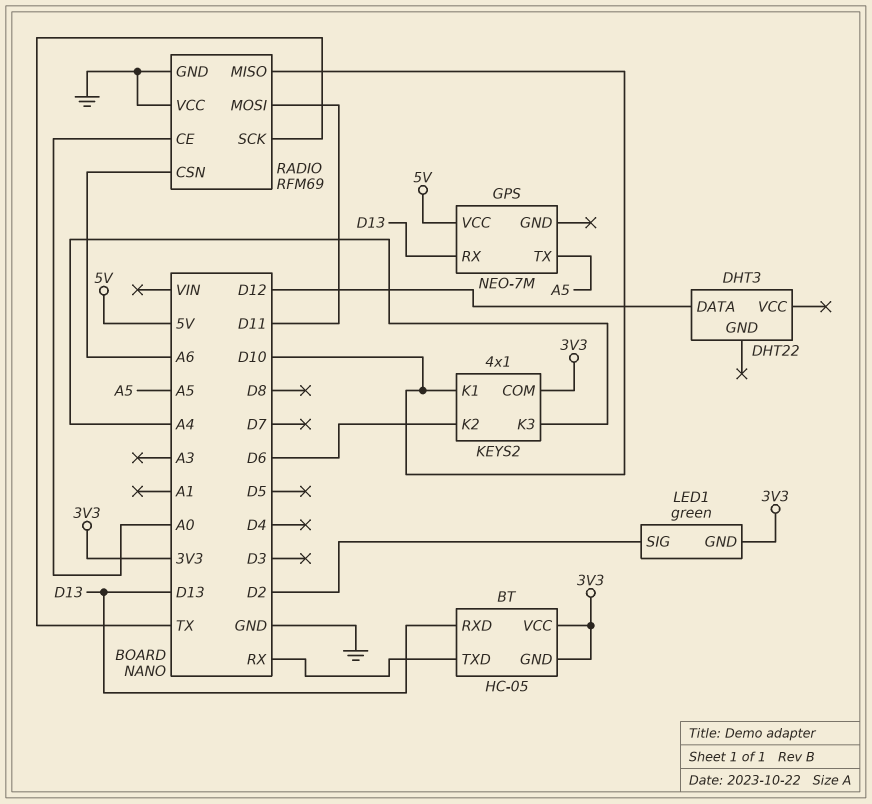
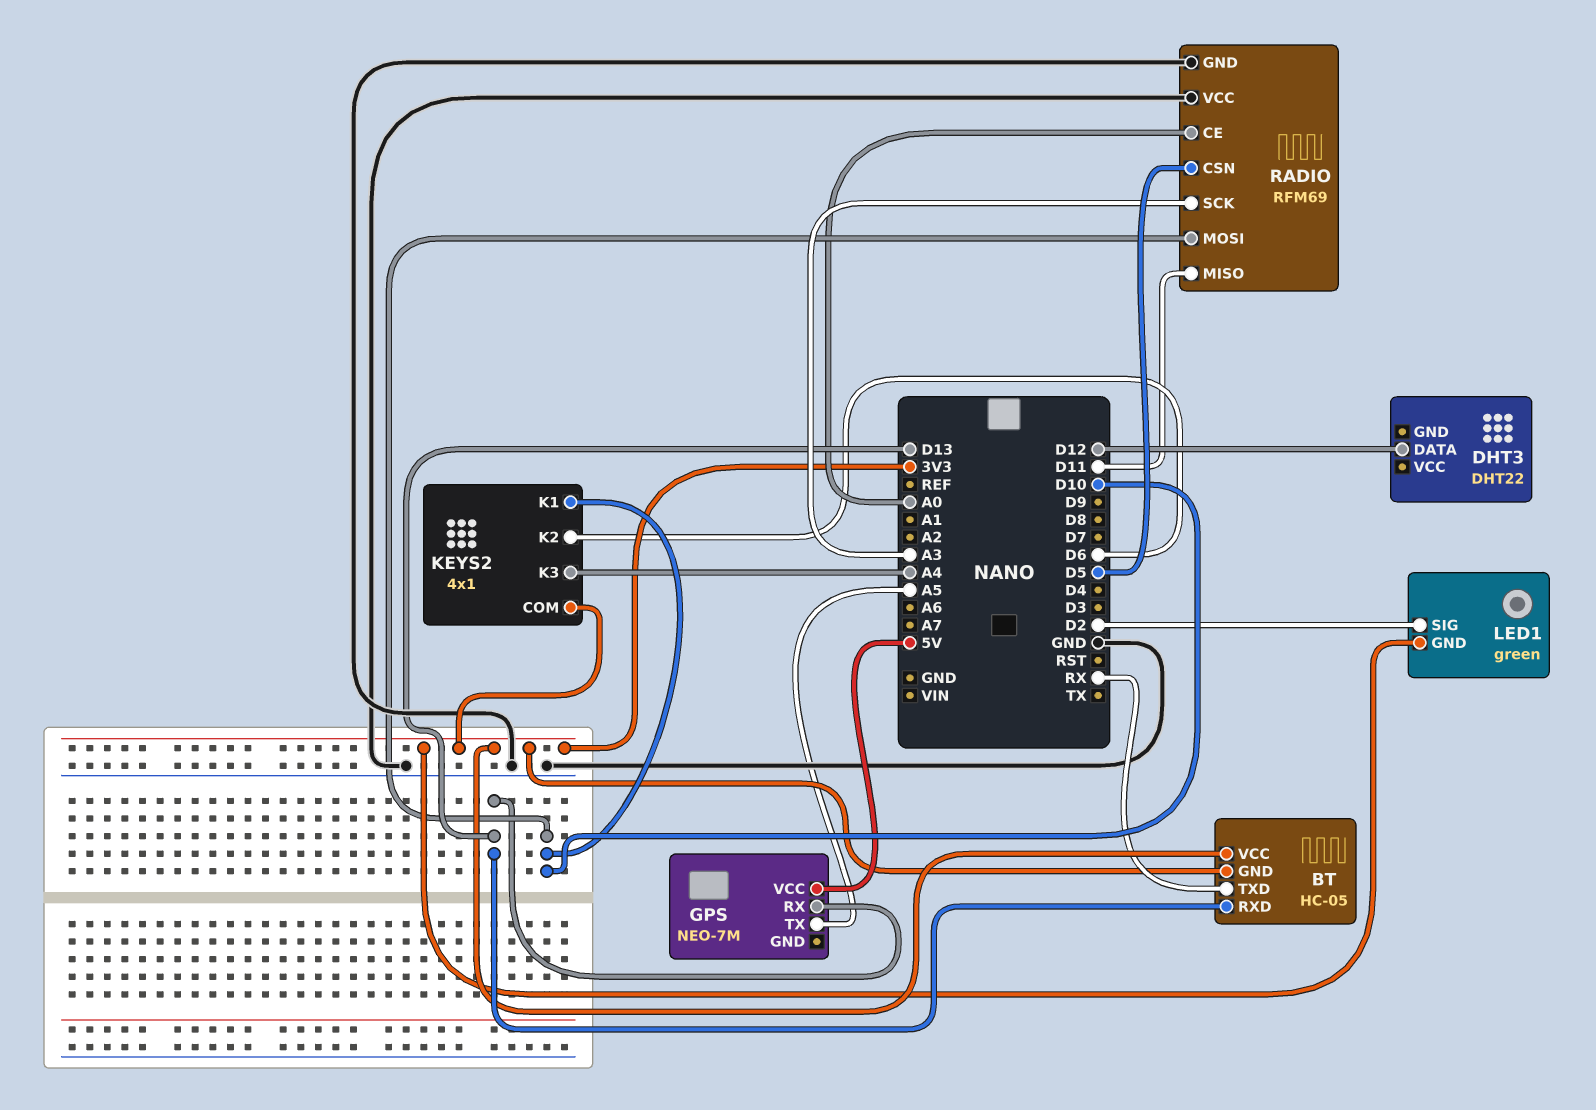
RADIO pin CSN: A6 -> D5
RADIO pin MISO: D10 -> D11
RADIO pin MOSI: D11 -> D10
RADIO pin SCK: TX -> A3

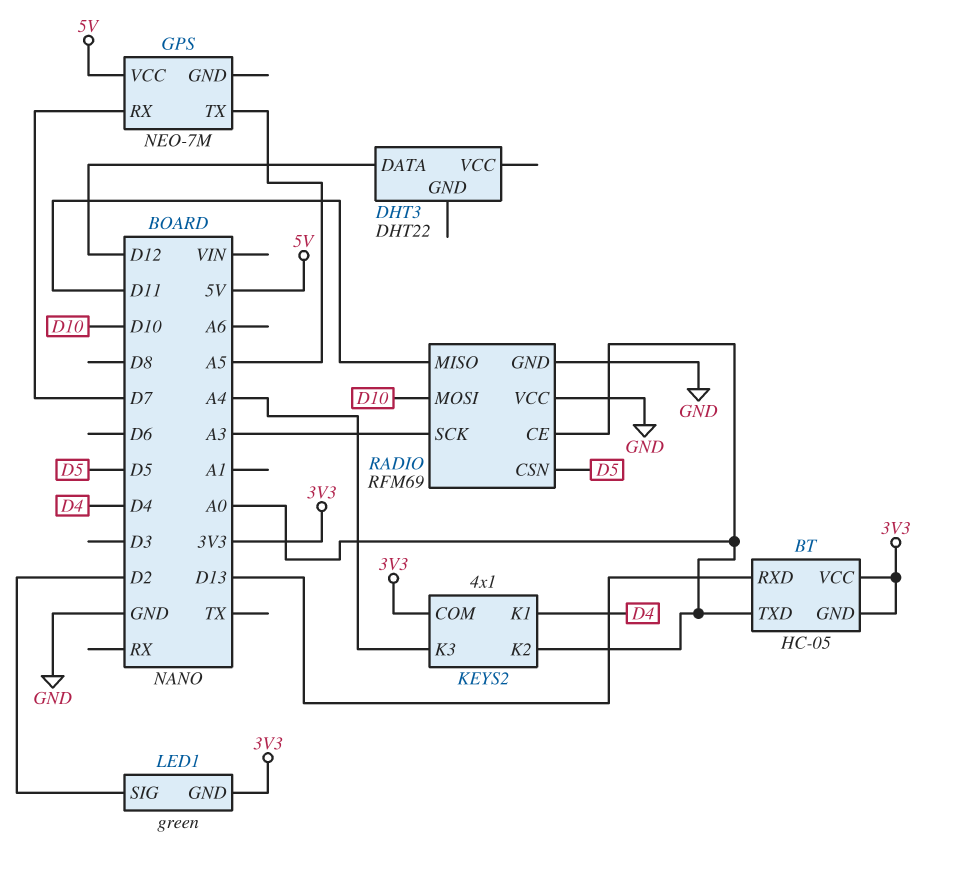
BT pin TXD: RX -> A0
GPS pin RX: D13 -> D7
KEYS2 pin K1: D10 -> D4
KEYS2 pin K2: D6 -> A0

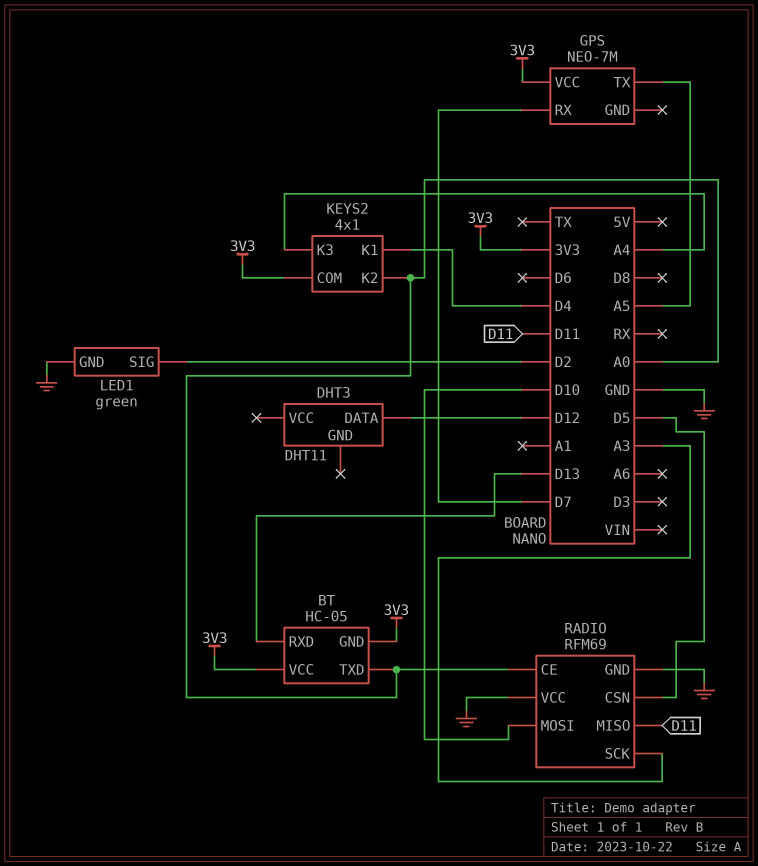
DHT3: DHT22 -> DHT11
GPS pin VCC: 5V -> 3V3
LED1 pin GND: 3V3 -> GND

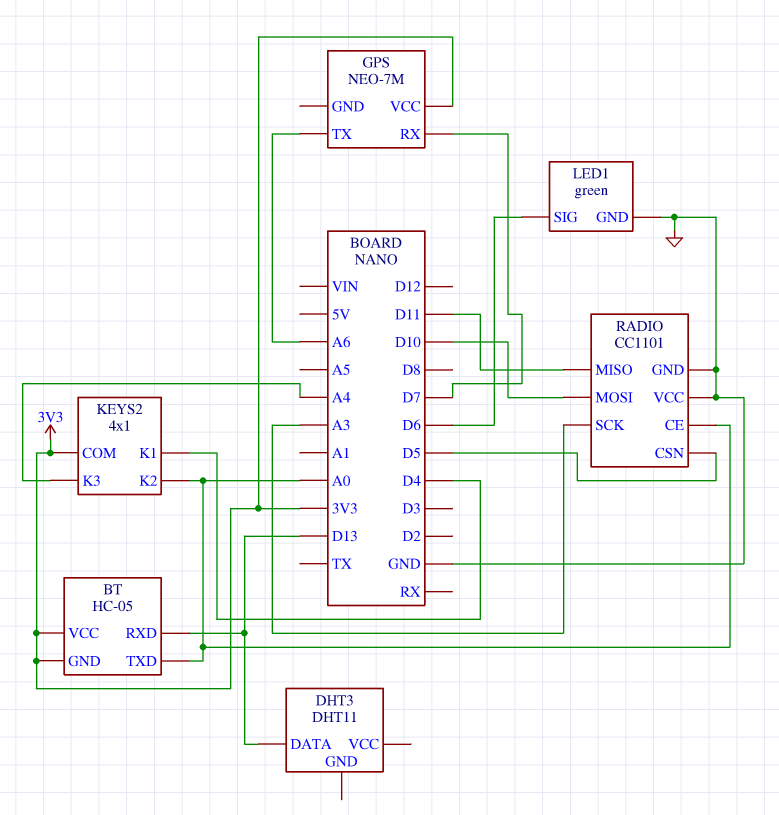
DHT3 pin DATA: D12 -> D13
GPS pin TX: A5 -> A6
LED1 pin SIG: D2 -> D6
RADIO: RFM69 -> CC1101

